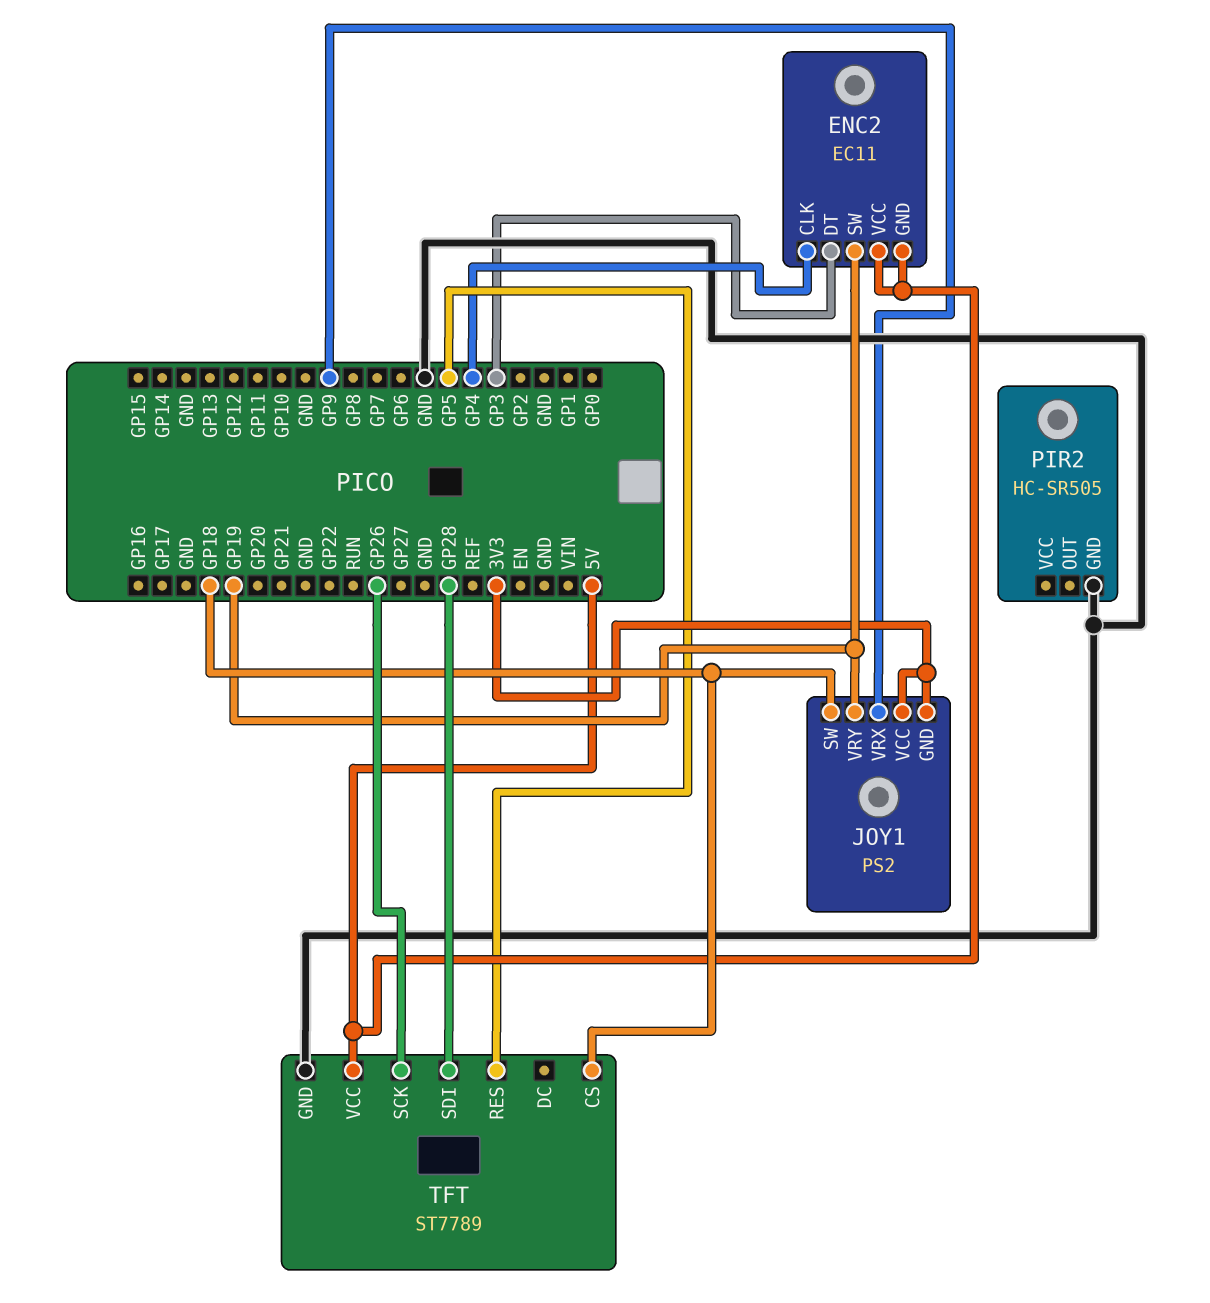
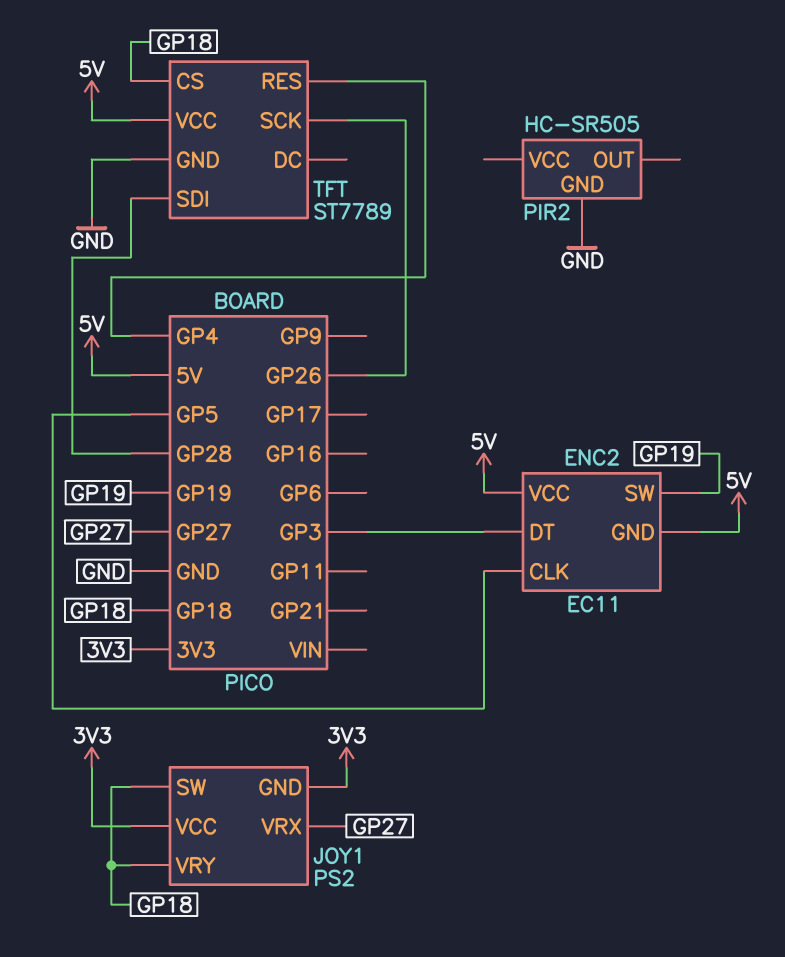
ENC2 pin CLK: GP4 -> GP5
JOY1 pin VRX: GP9 -> GP27
JOY1 pin VRY: GP19 -> GP18
TFT pin RES: GP5 -> GP4

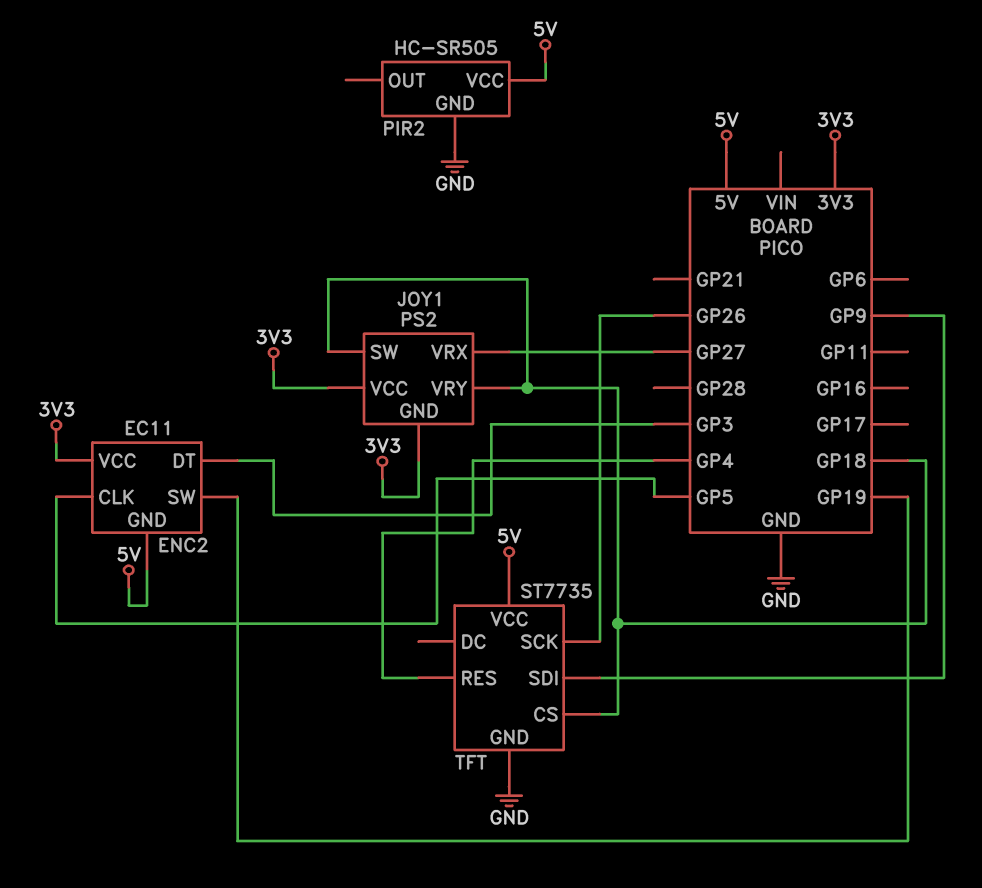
ENC2 pin VCC: 5V -> 3V3
PIR2 pin VCC: none -> 5V
TFT: ST7789 -> ST7735
TFT pin SDI: GP28 -> GP9

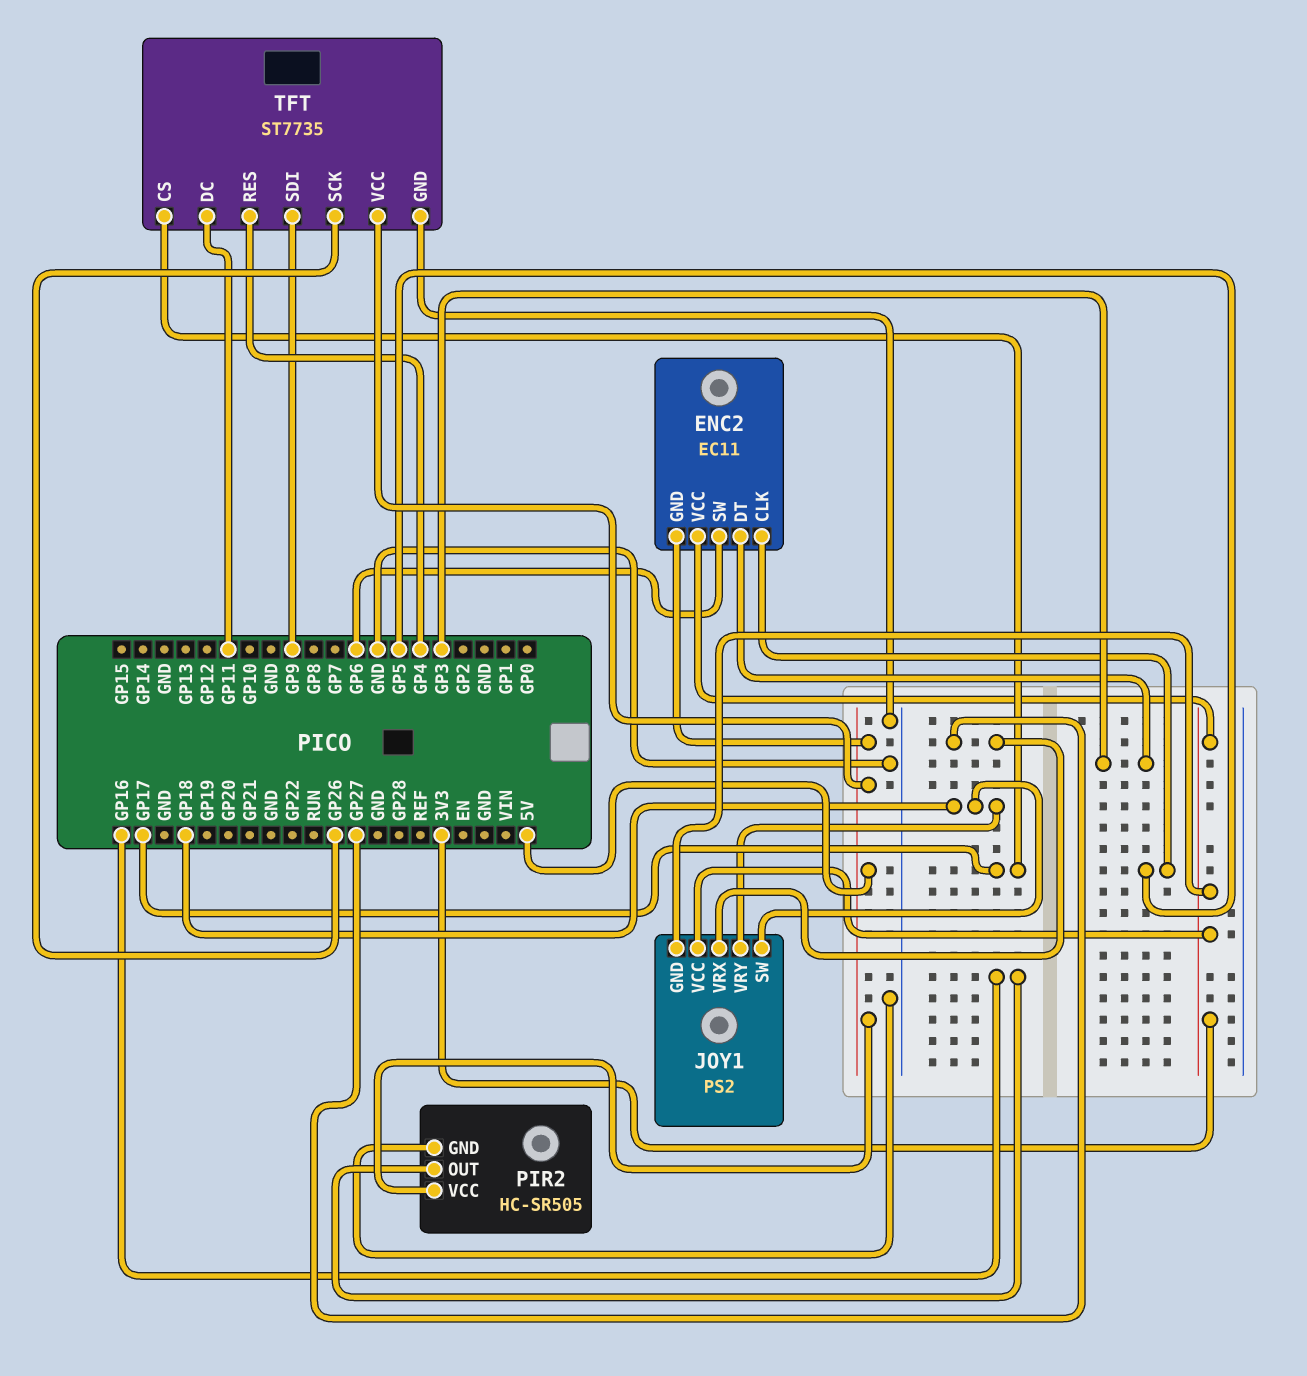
ENC2 pin SW: GP19 -> GP6
PIR2 pin OUT: none -> GP16
TFT pin CS: GP18 -> GP17
TFT pin DC: none -> GP11

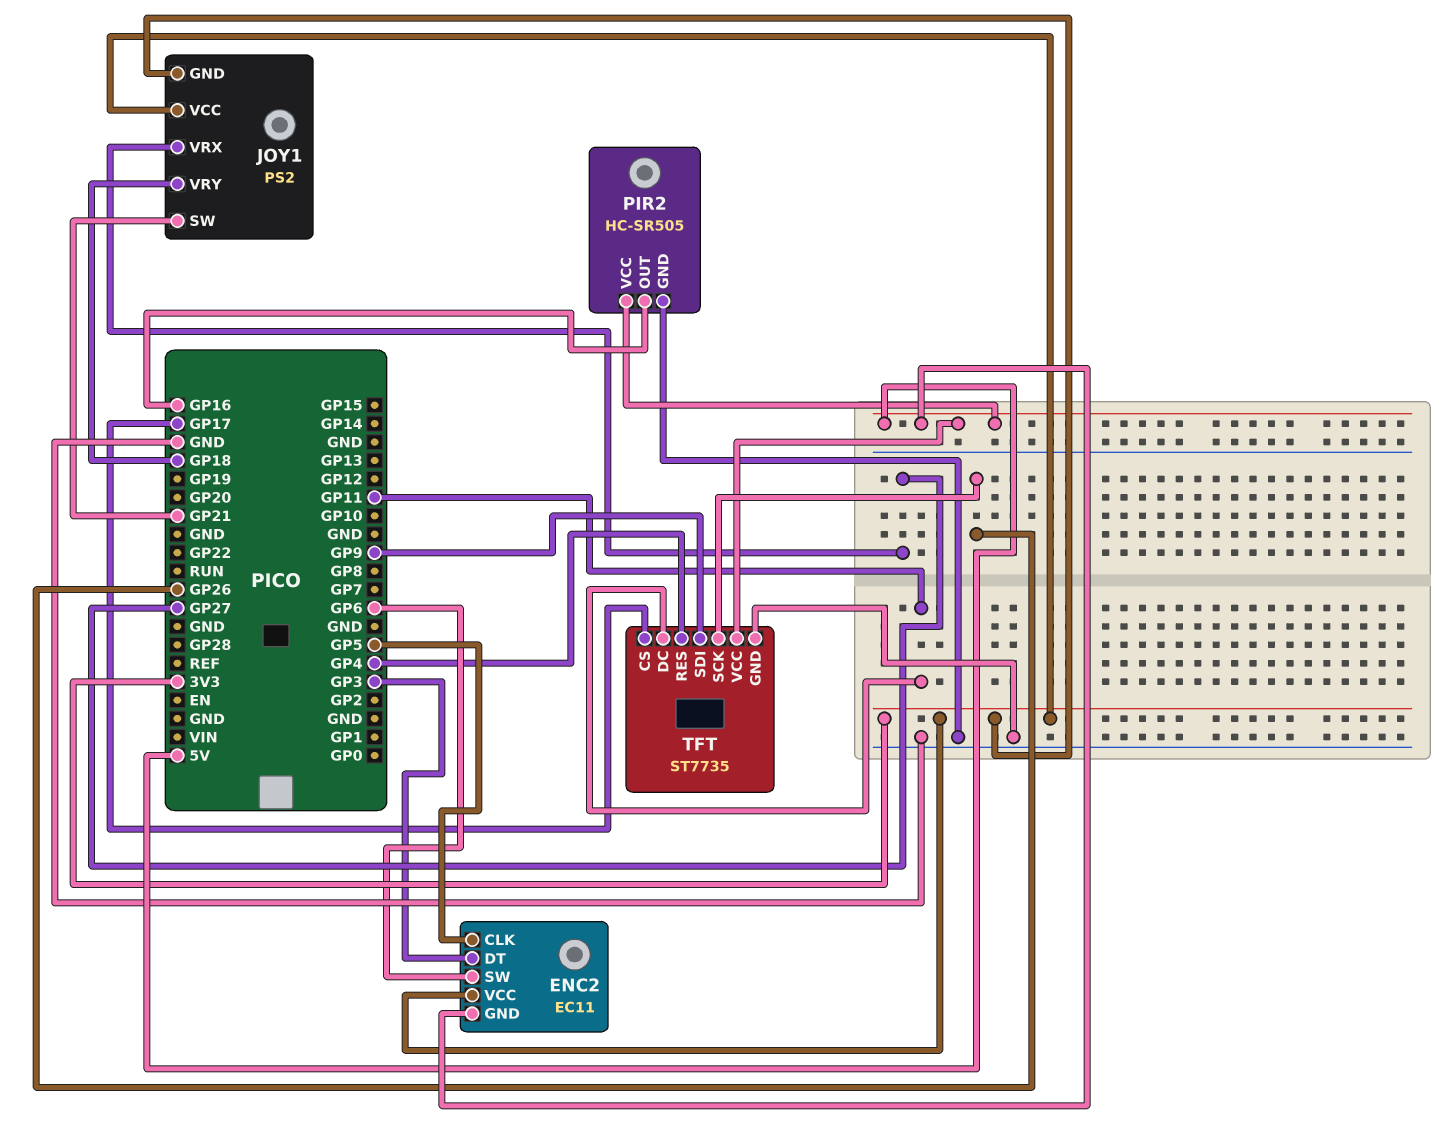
JOY1 pin SW: GP18 -> GP21

